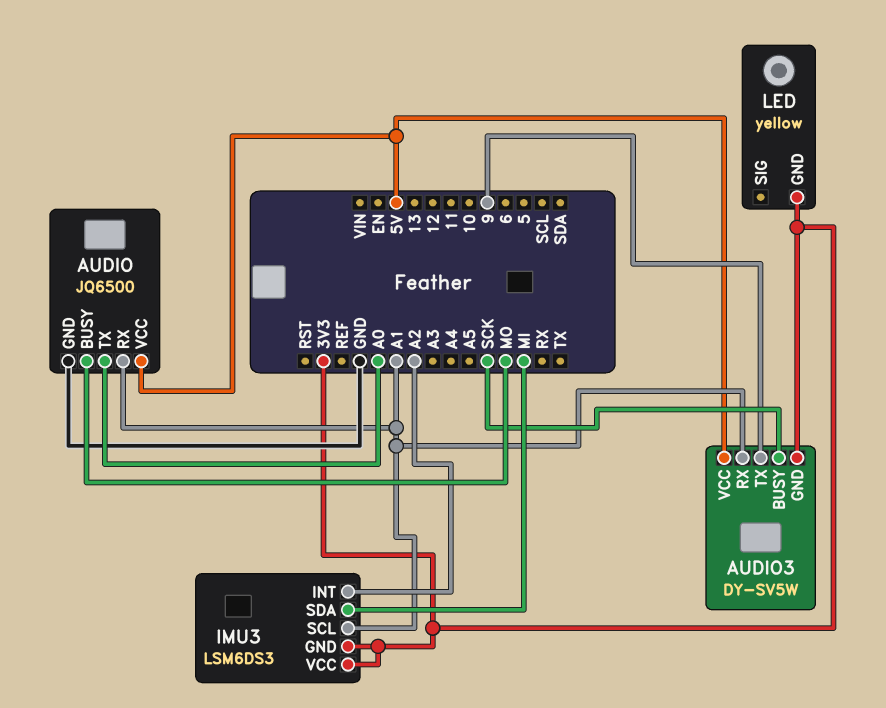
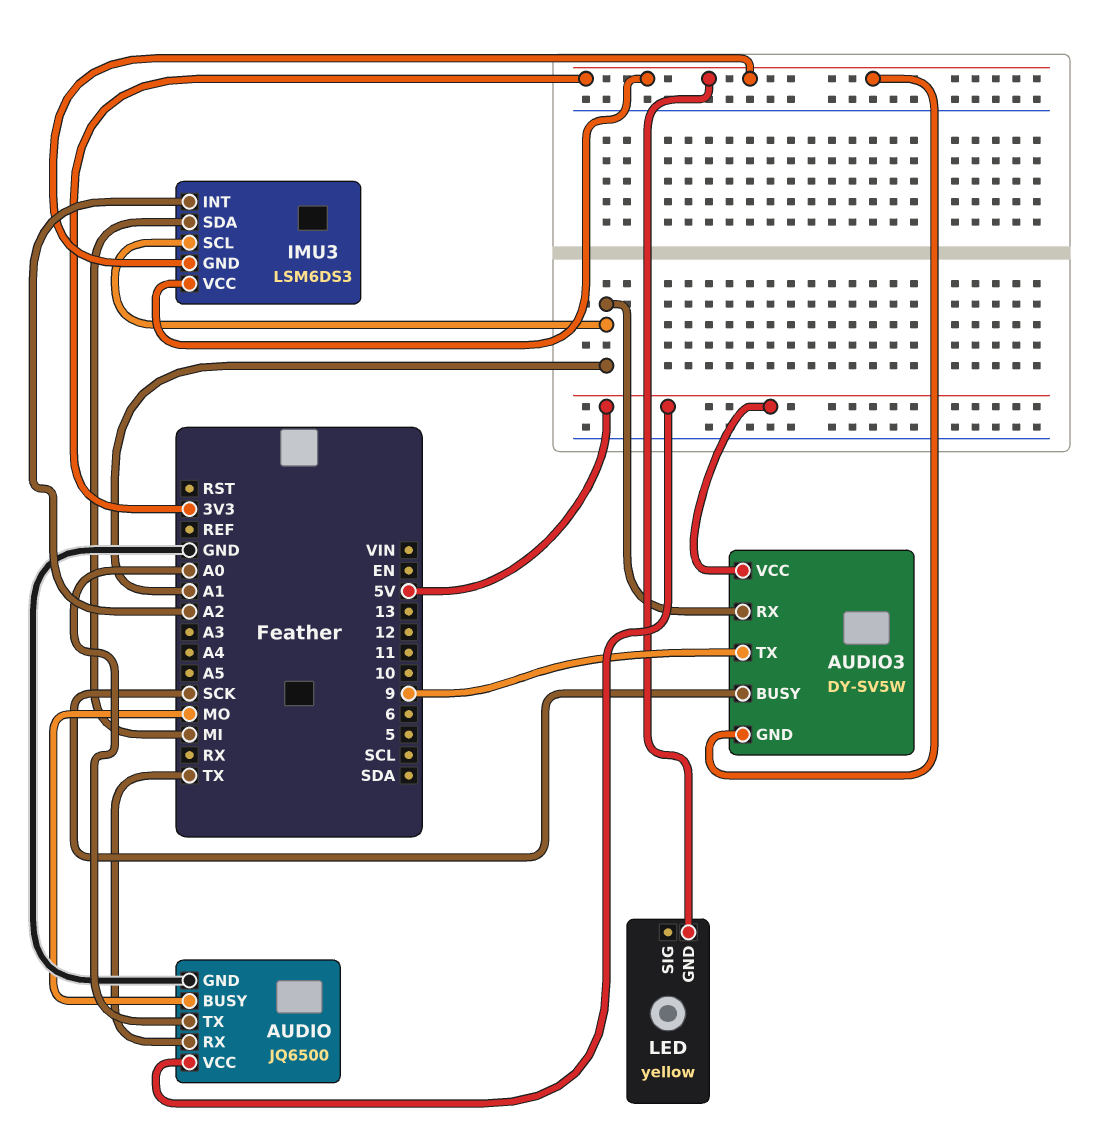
AUDIO pin RX: A1 -> TX

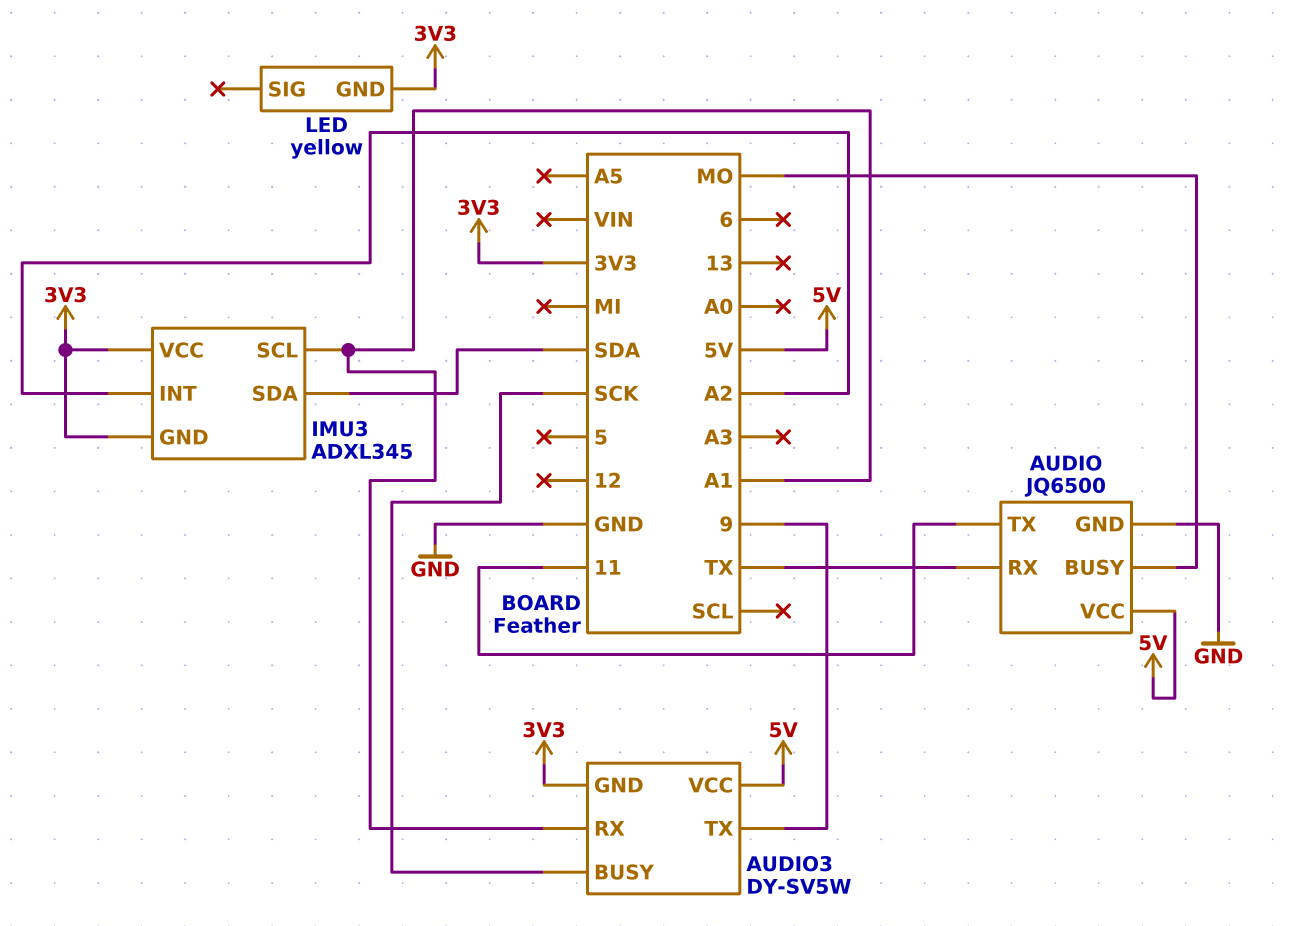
AUDIO pin TX: A0 -> 11
IMU3: LSM6DS3 -> ADXL345
IMU3 pin SDA: MI -> SDA

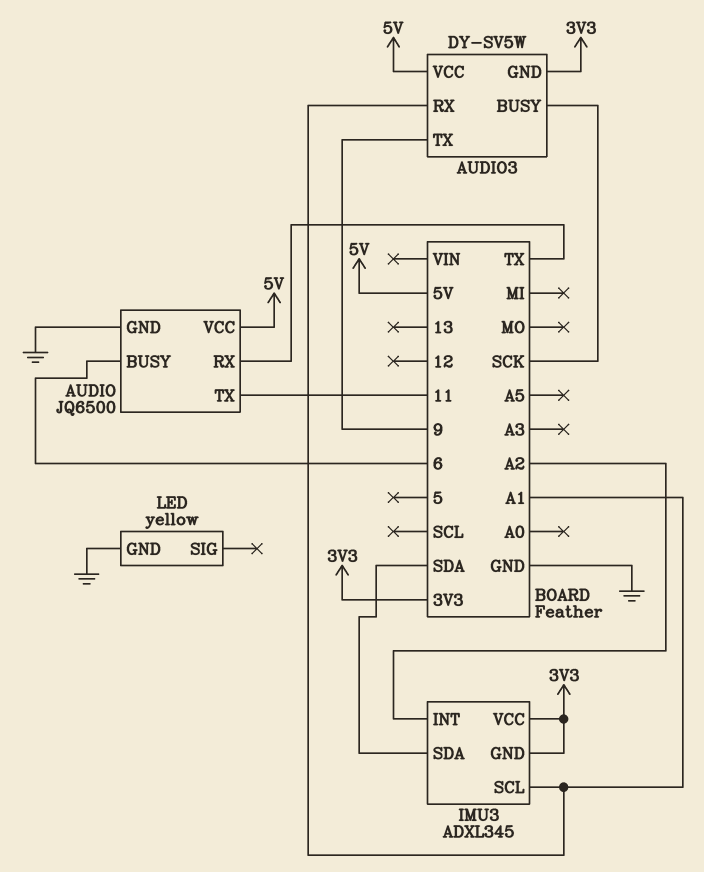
AUDIO pin BUSY: MO -> 6
LED pin GND: 3V3 -> GND

